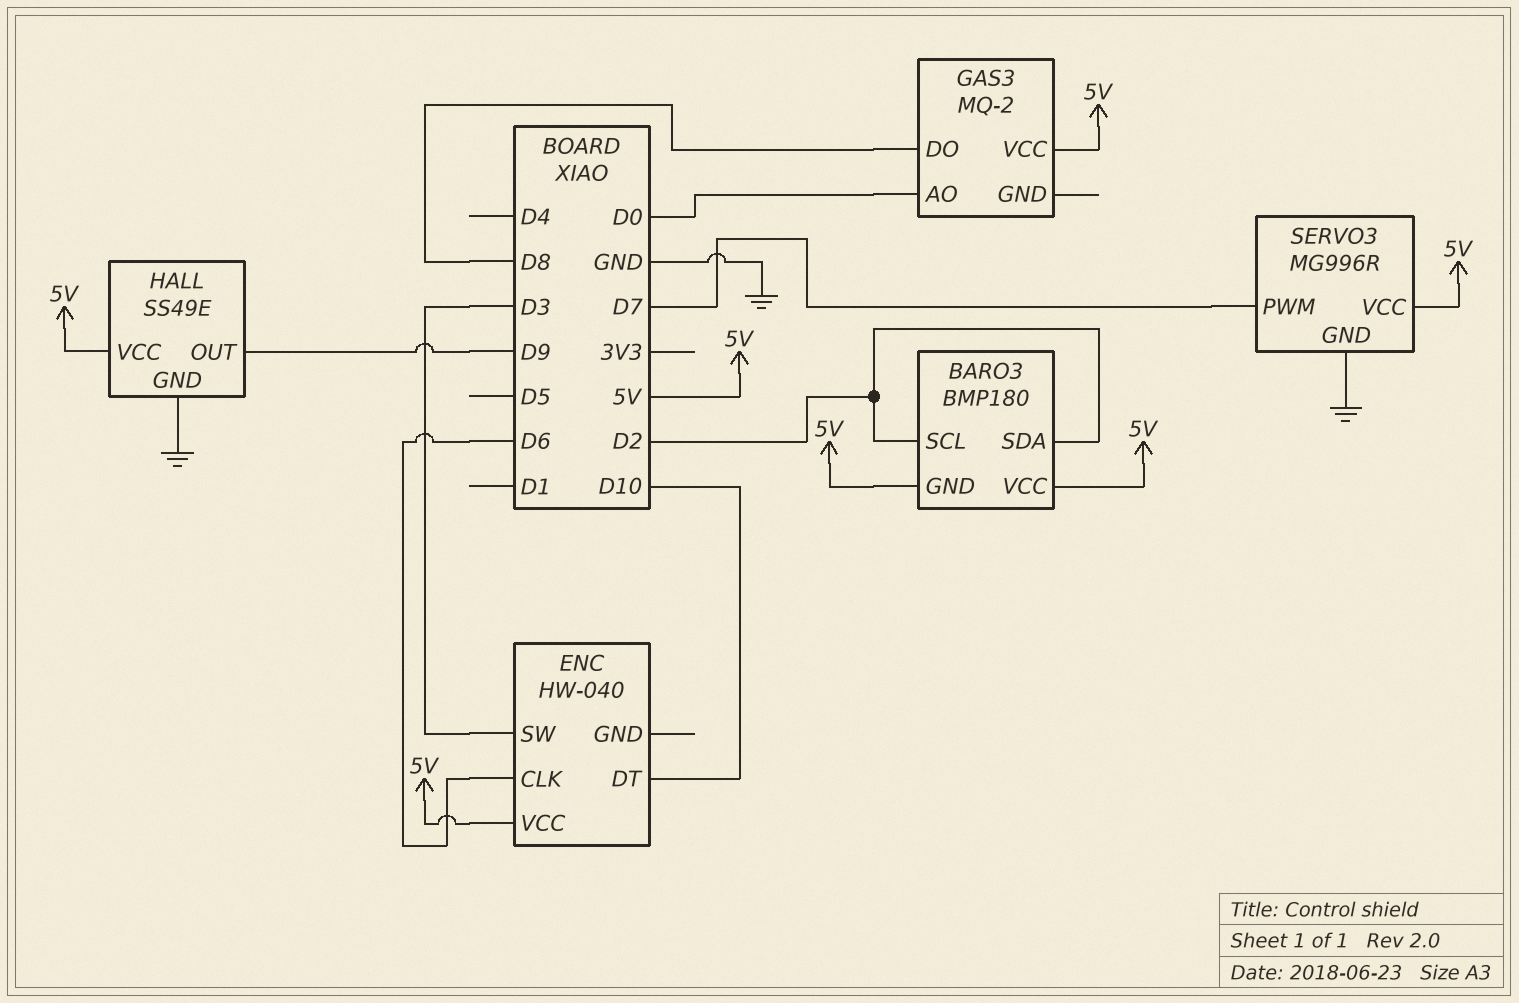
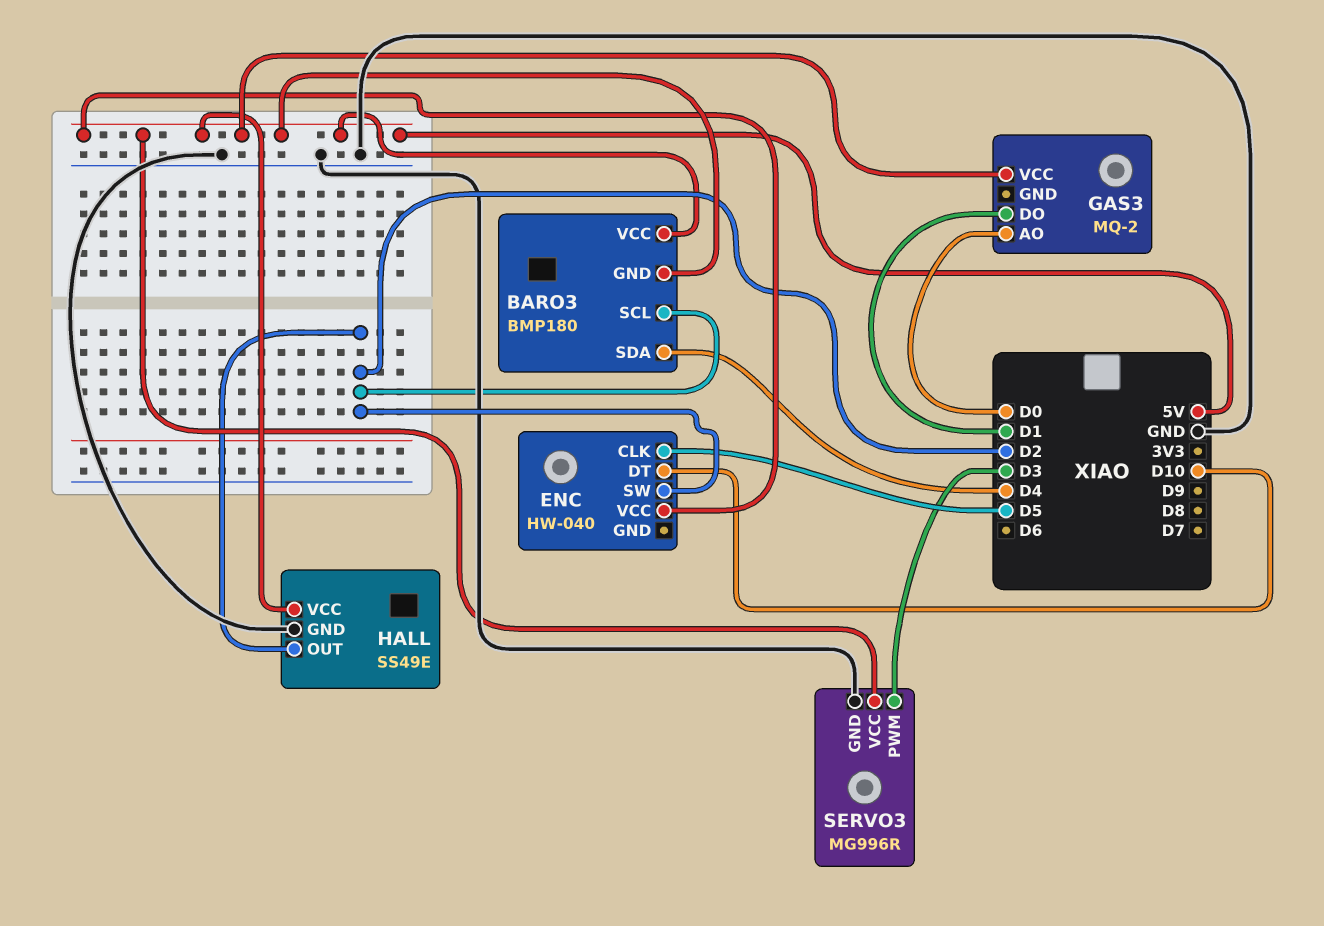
BARO3 pin SDA: D2 -> D4
ENC pin CLK: D6 -> D5
ENC pin SW: D3 -> D2
GAS3 pin DO: D8 -> D1
HALL pin OUT: D9 -> D2
SERVO3 pin PWM: D7 -> D3

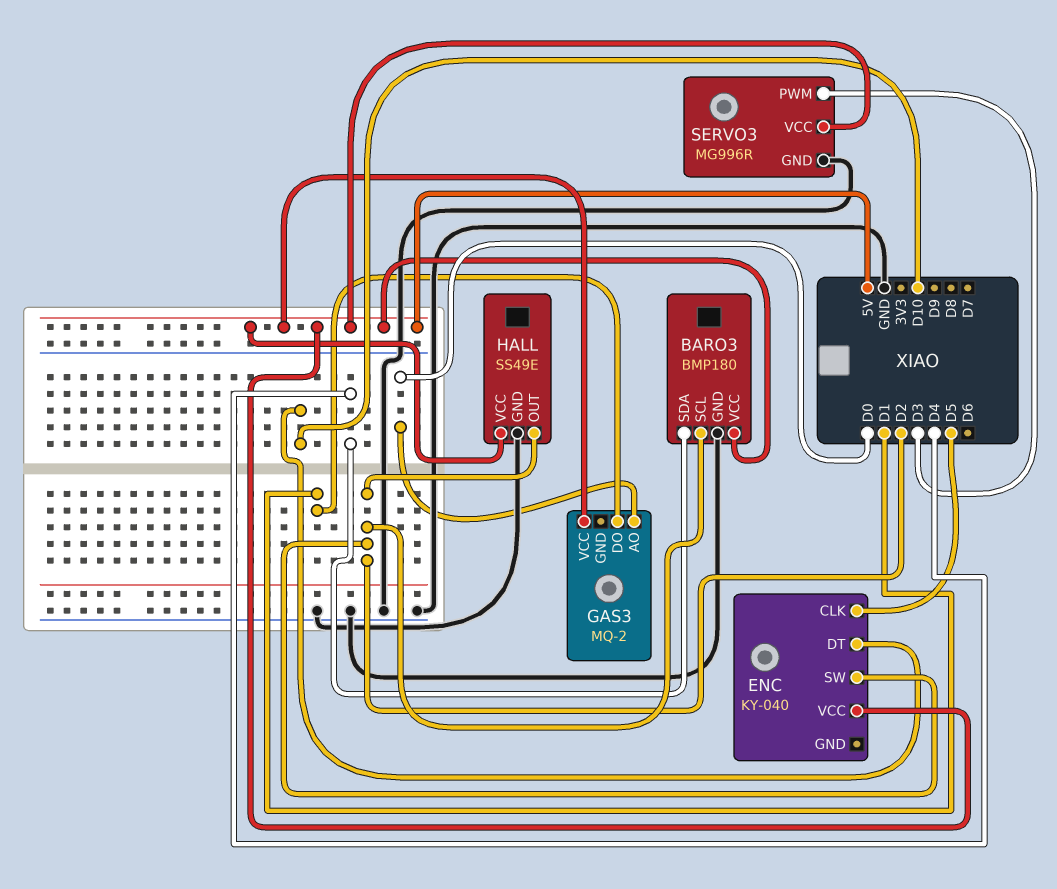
BARO3 pin GND: 5V -> GND
ENC: HW-040 -> KY-040

